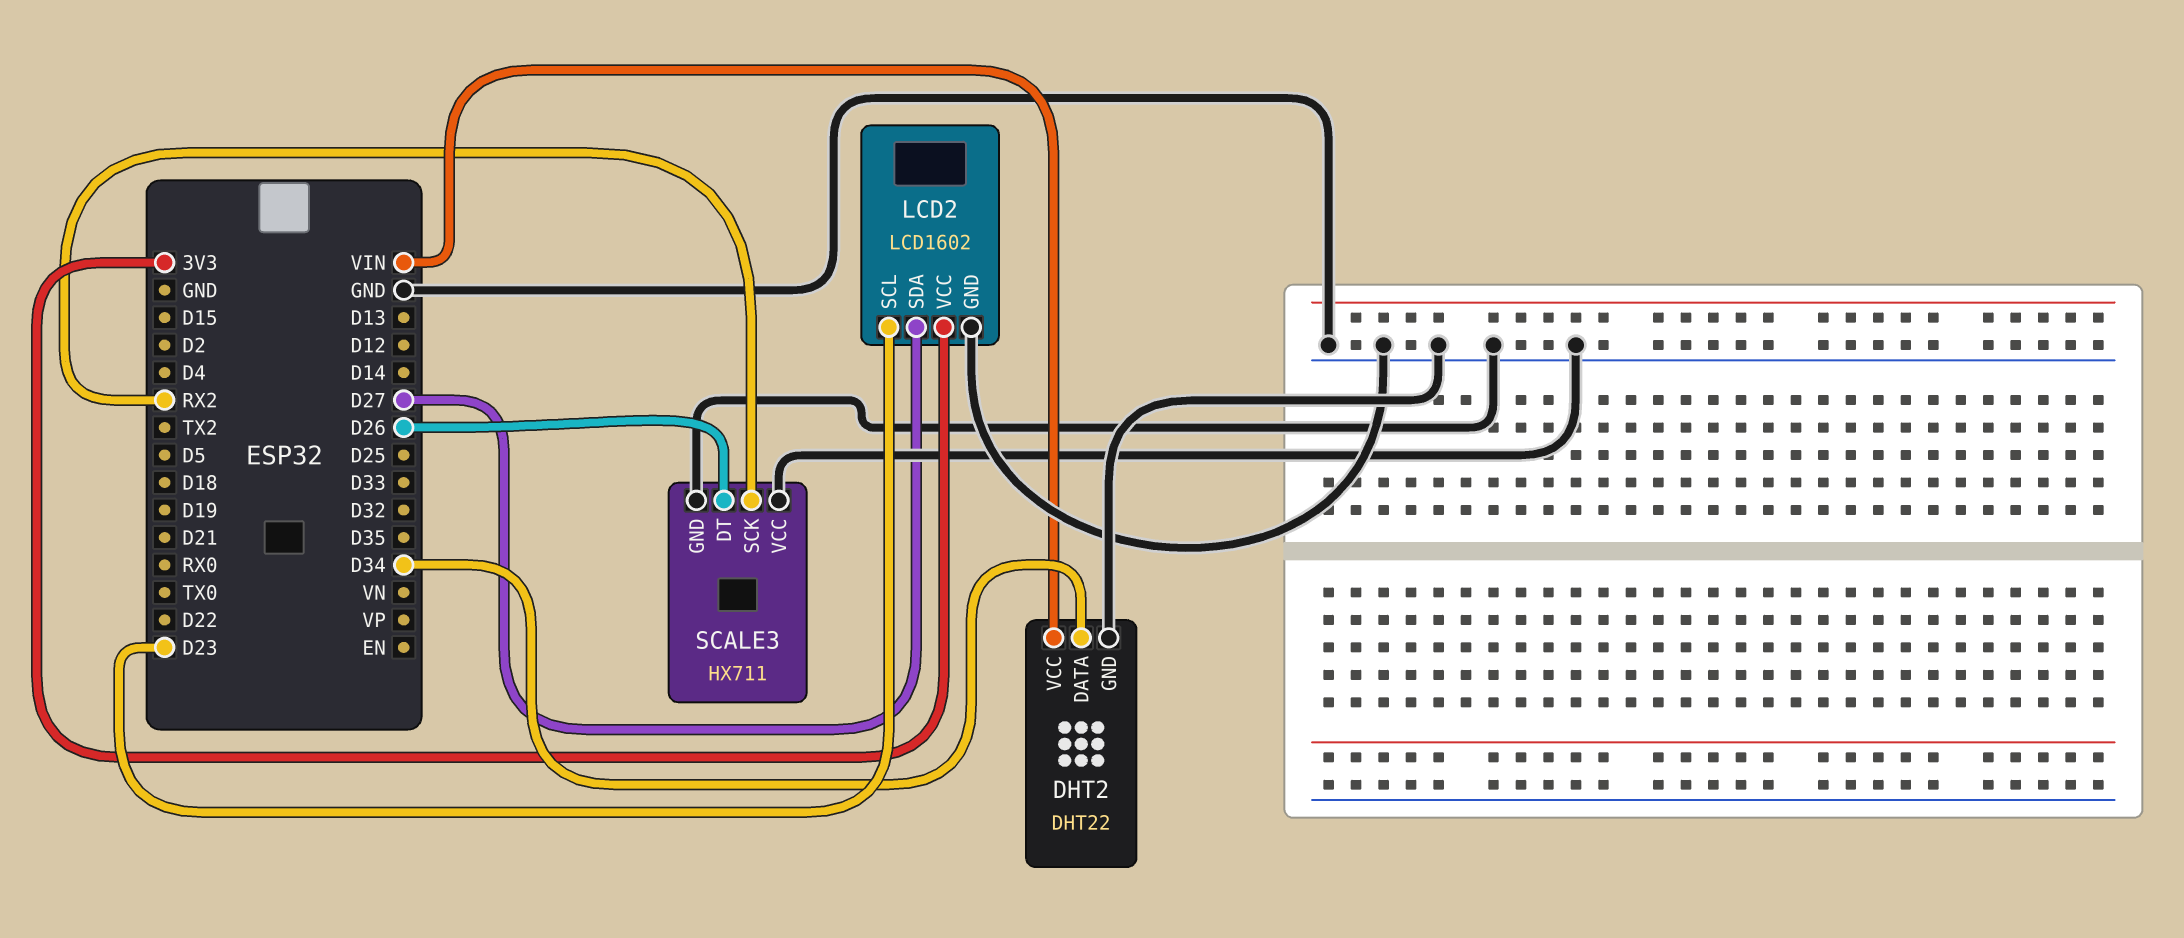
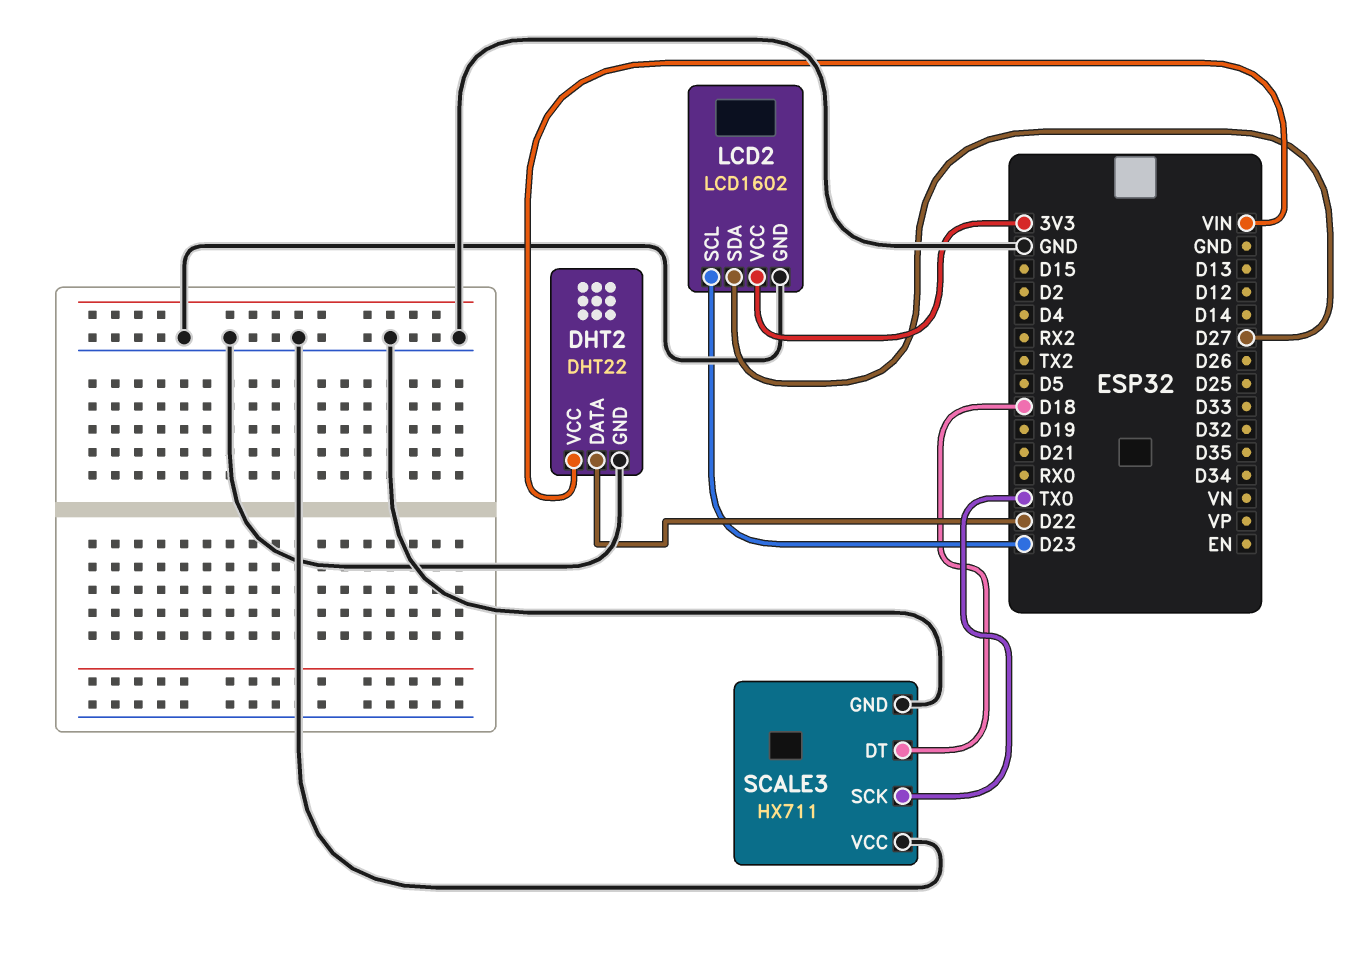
DHT2 pin DATA: D34 -> D22
SCALE3 pin DT: D26 -> D18
SCALE3 pin SCK: RX2 -> TX0

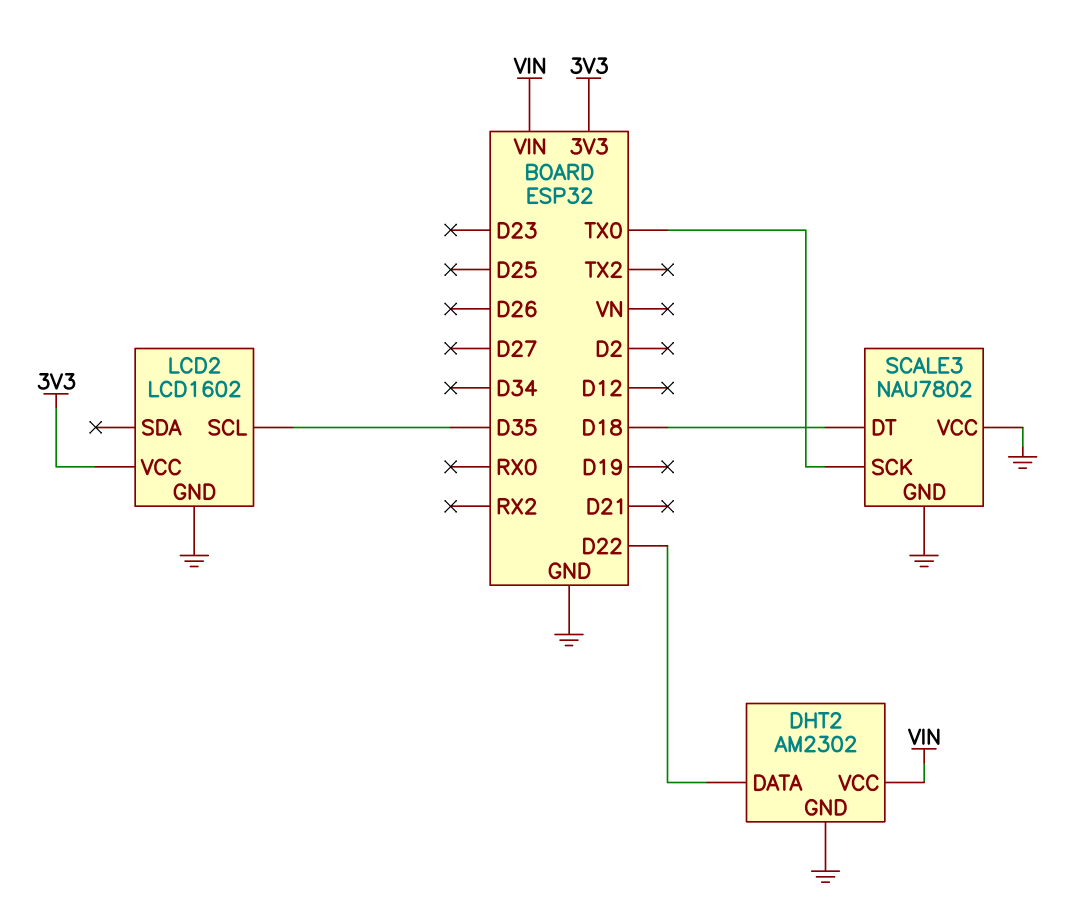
DHT2: DHT22 -> AM2302
LCD2 pin SCL: D23 -> D35
LCD2 pin SDA: D27 -> none
SCALE3: HX711 -> NAU7802

